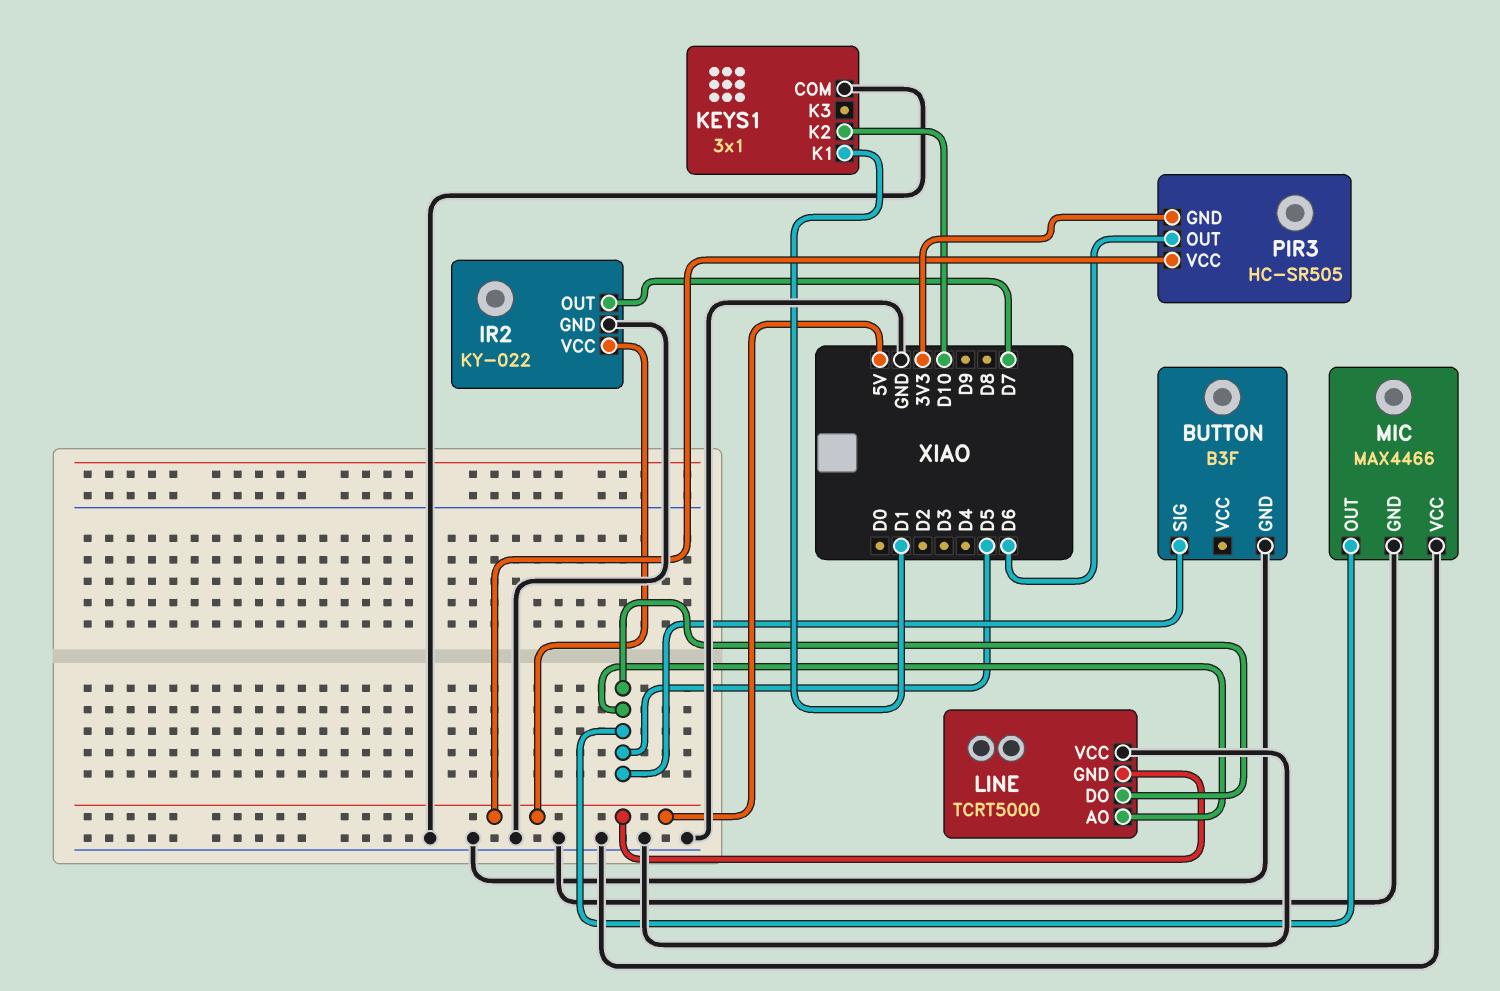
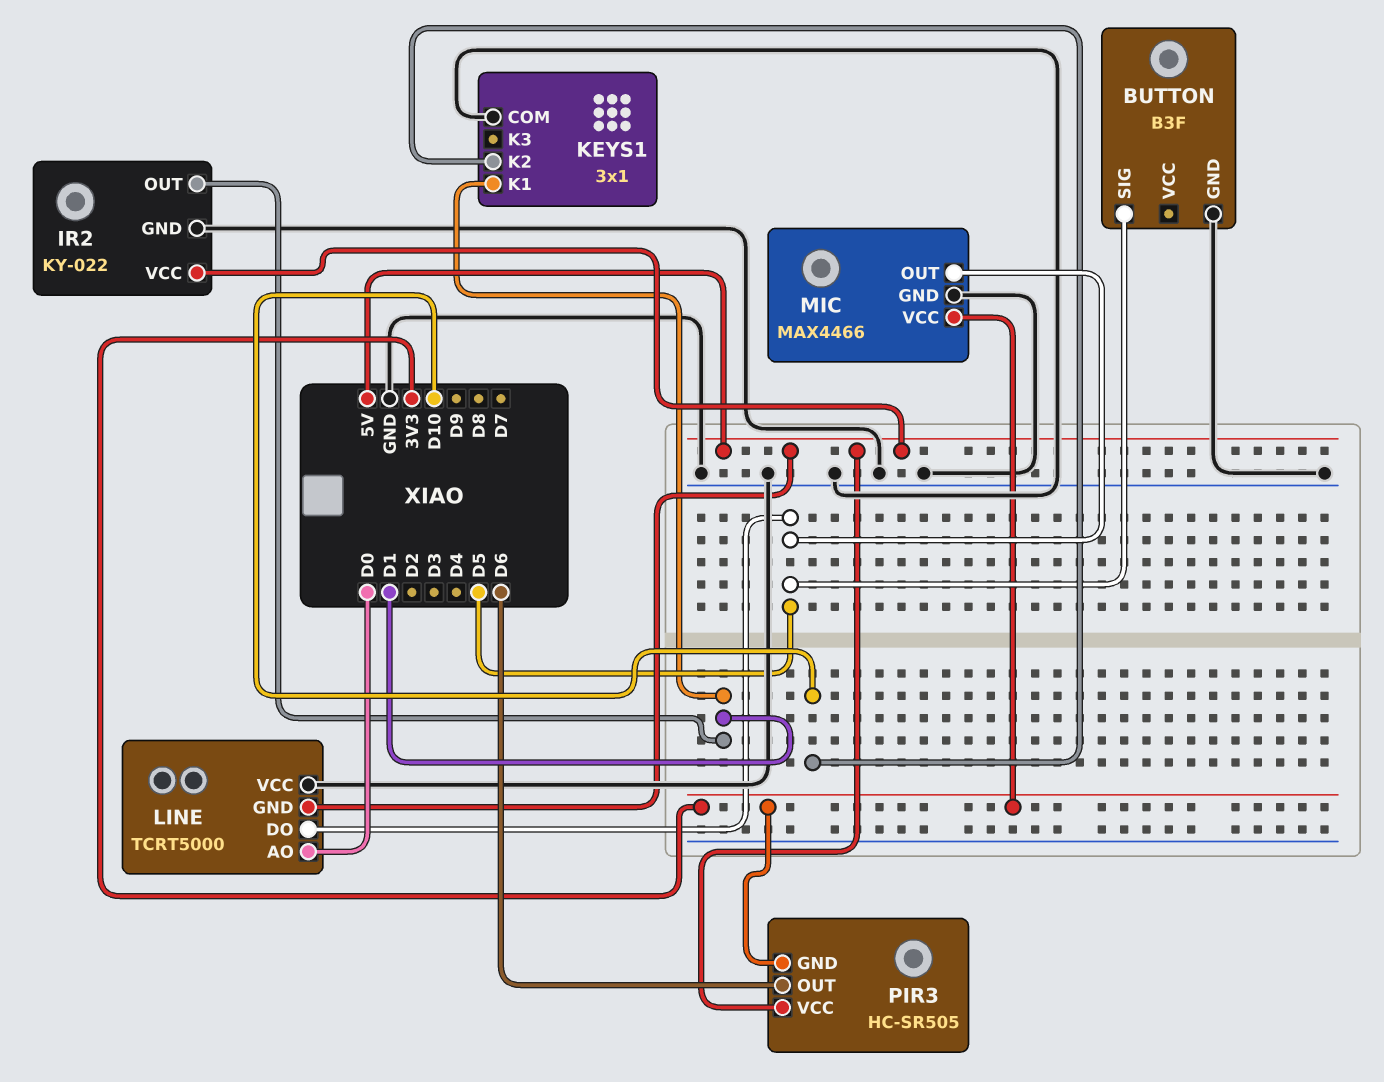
IR2 pin OUT: D7 -> D1
LINE pin AO: D5 -> D0
MIC pin VCC: GND -> 3V3

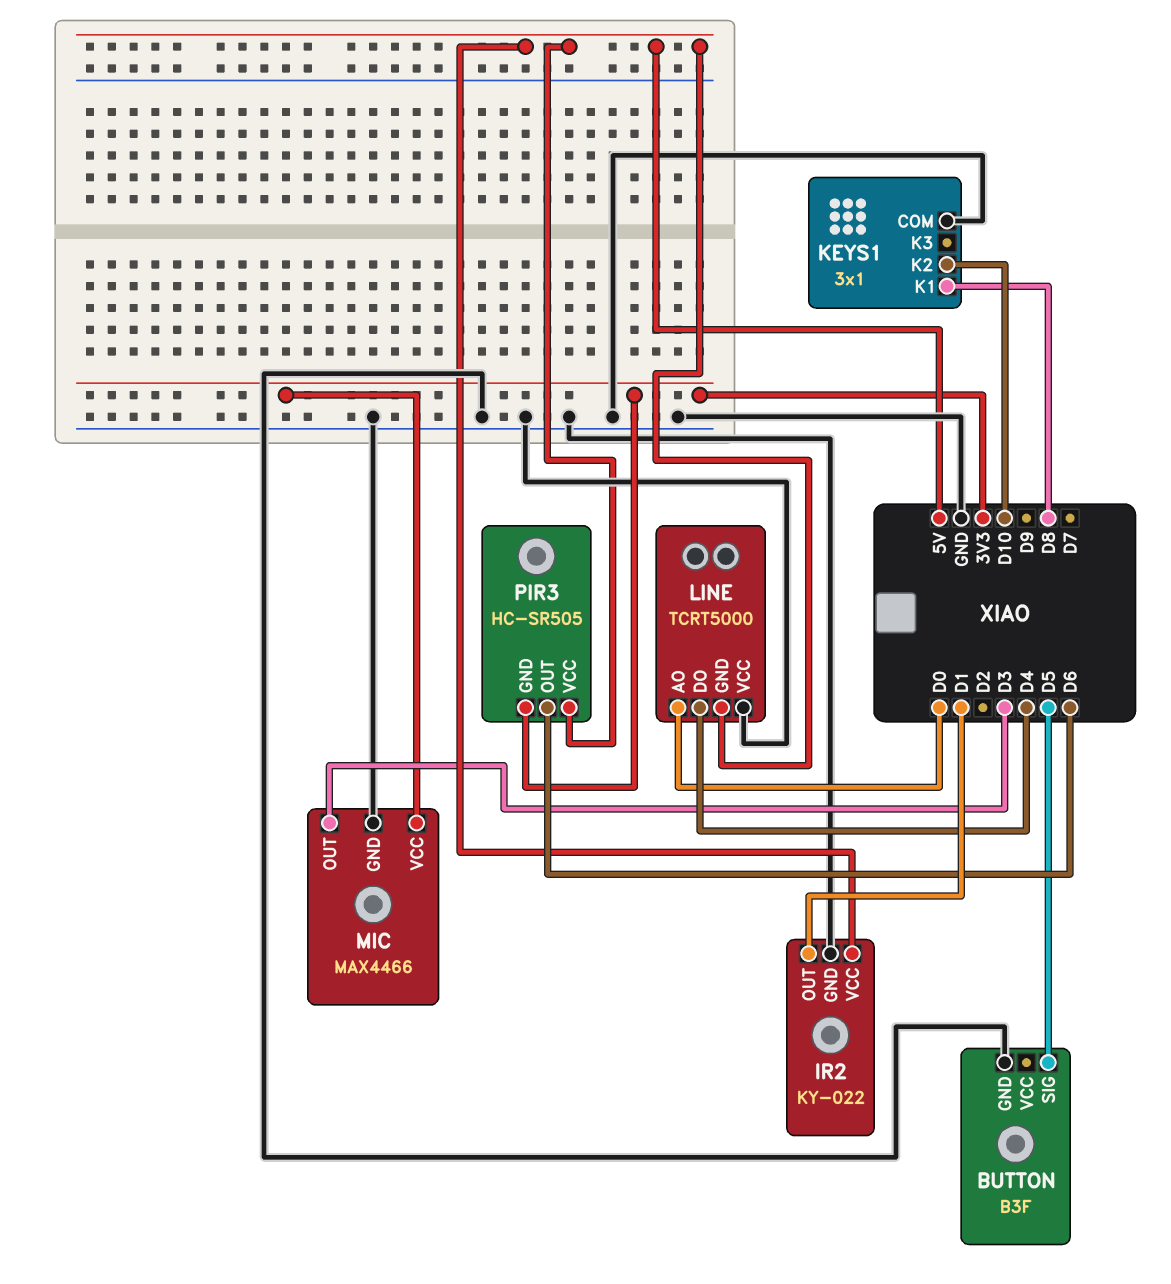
KEYS1 pin K1: D1 -> D8
LINE pin DO: D5 -> D4
MIC pin OUT: D5 -> D3

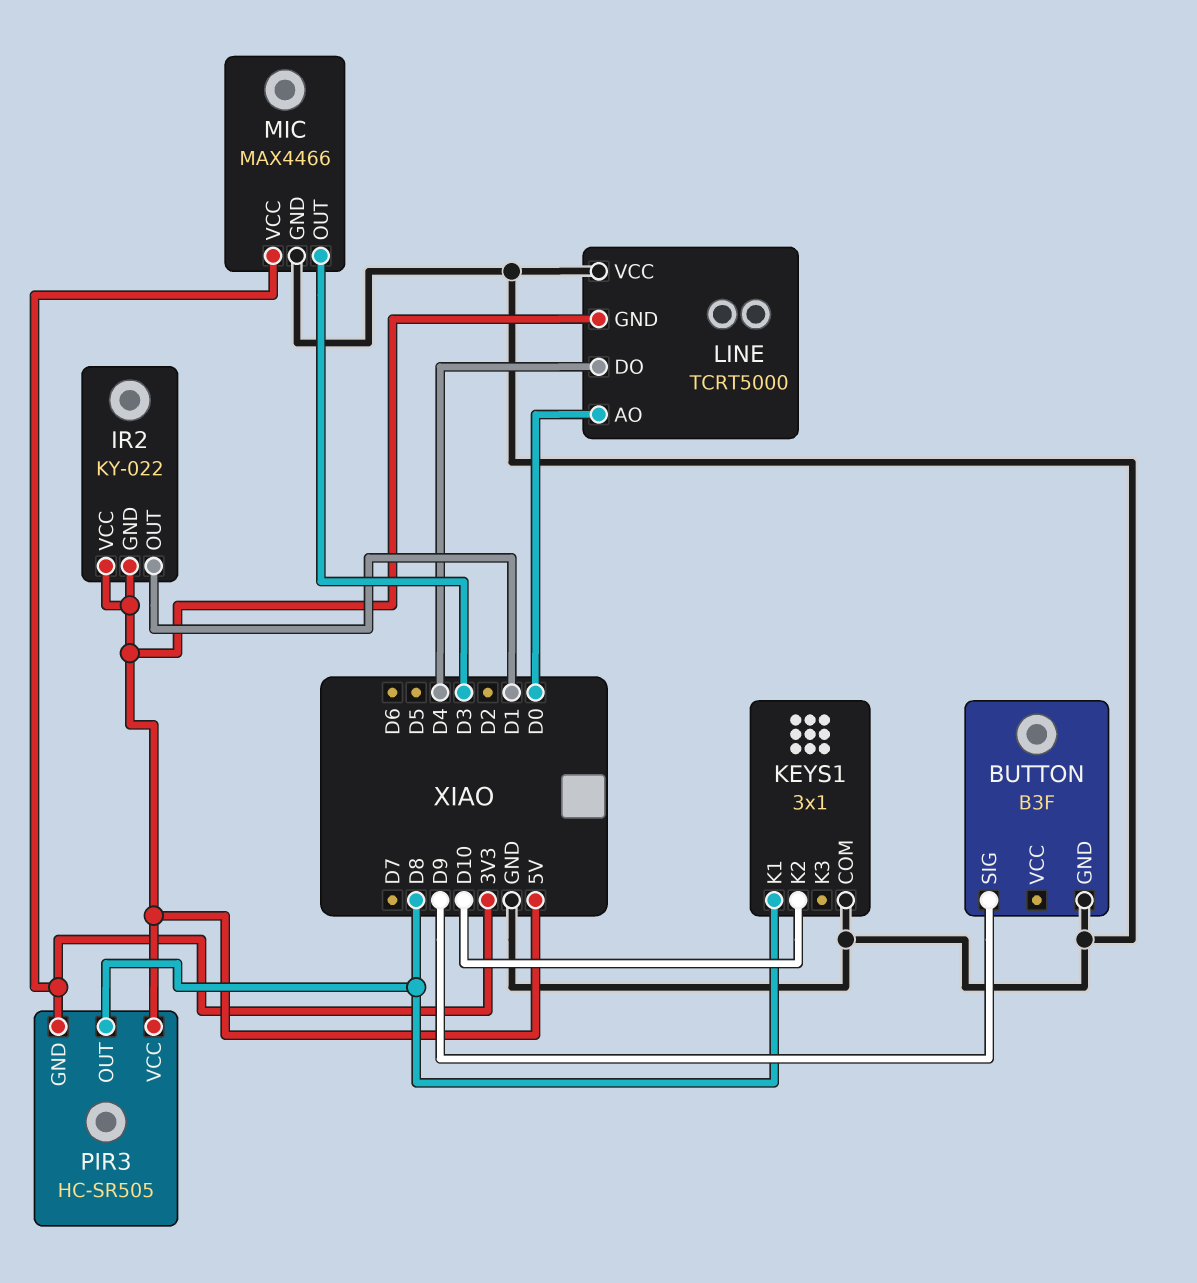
BUTTON pin SIG: D5 -> D9
IR2 pin GND: GND -> 5V
PIR3 pin OUT: D6 -> D8

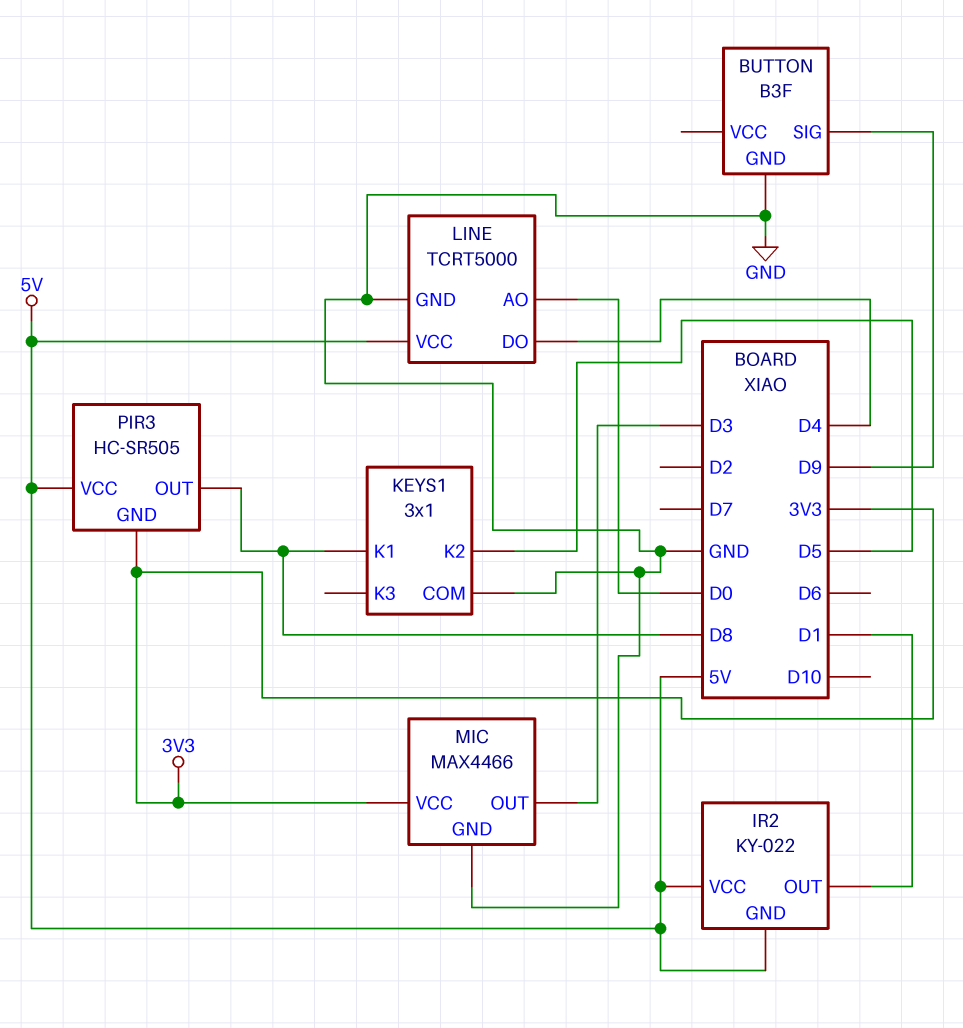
KEYS1 pin K2: D10 -> D5
LINE pin GND: 5V -> GND
LINE pin VCC: GND -> 5V

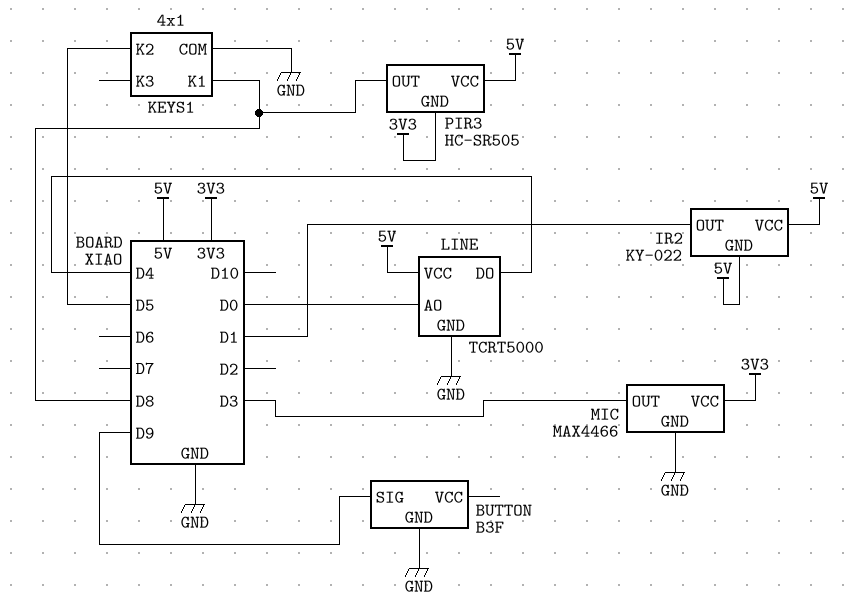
KEYS1: 3x1 -> 4x1

